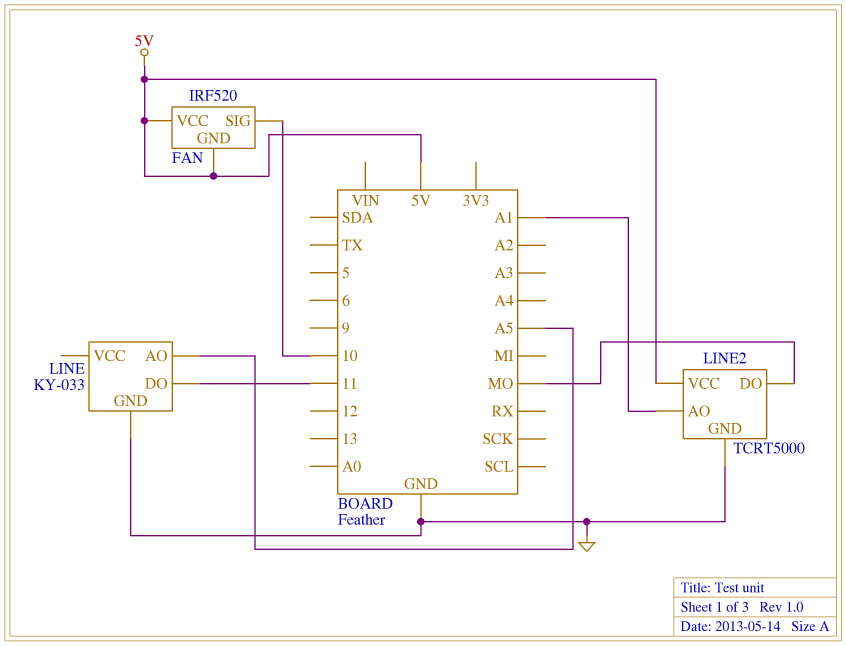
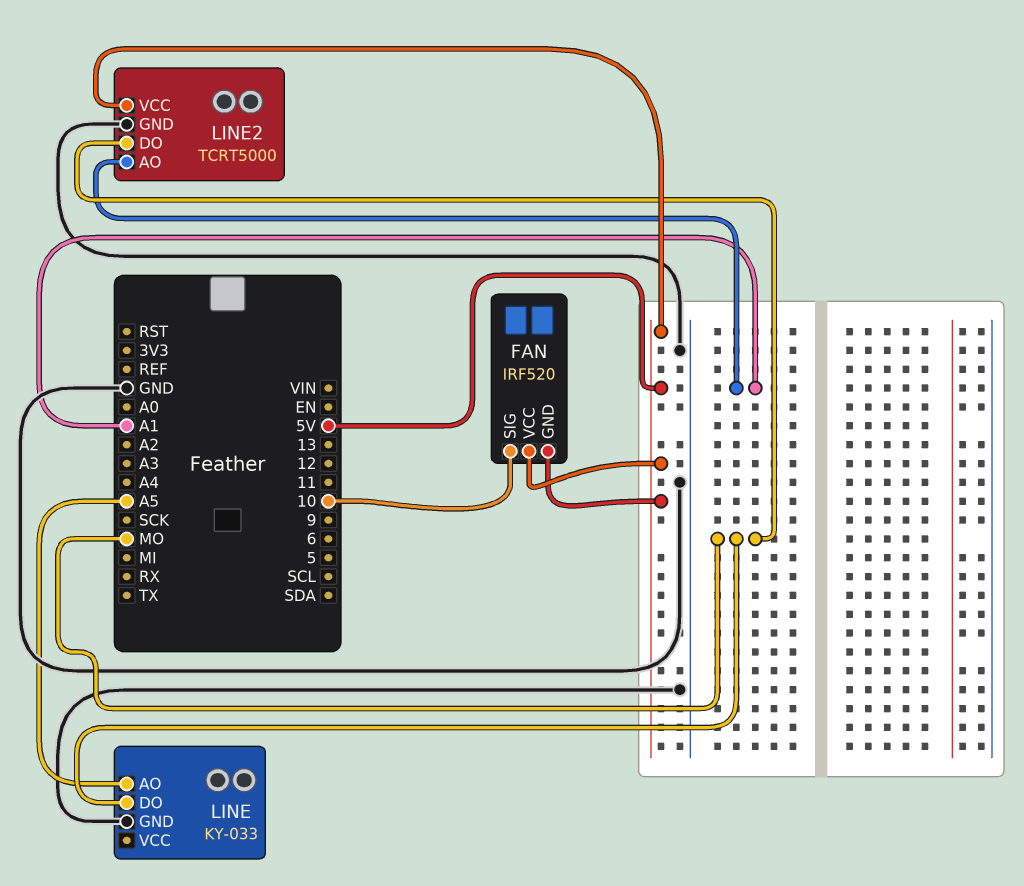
LINE pin DO: 11 -> MO

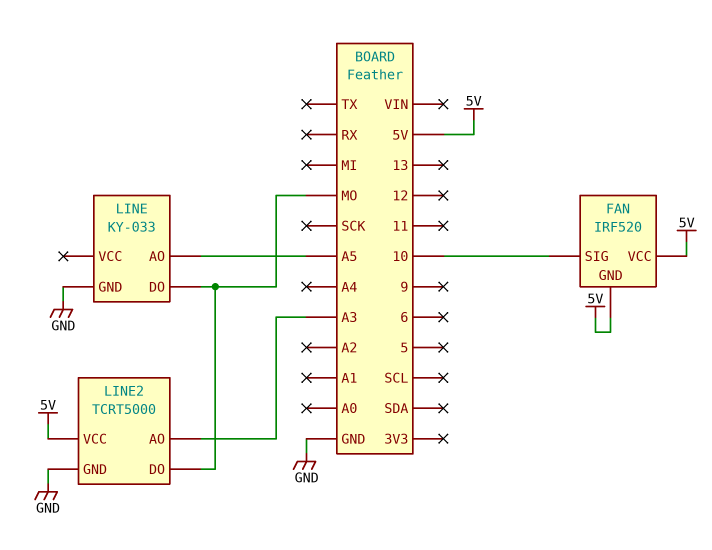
LINE2 pin AO: A1 -> A3

